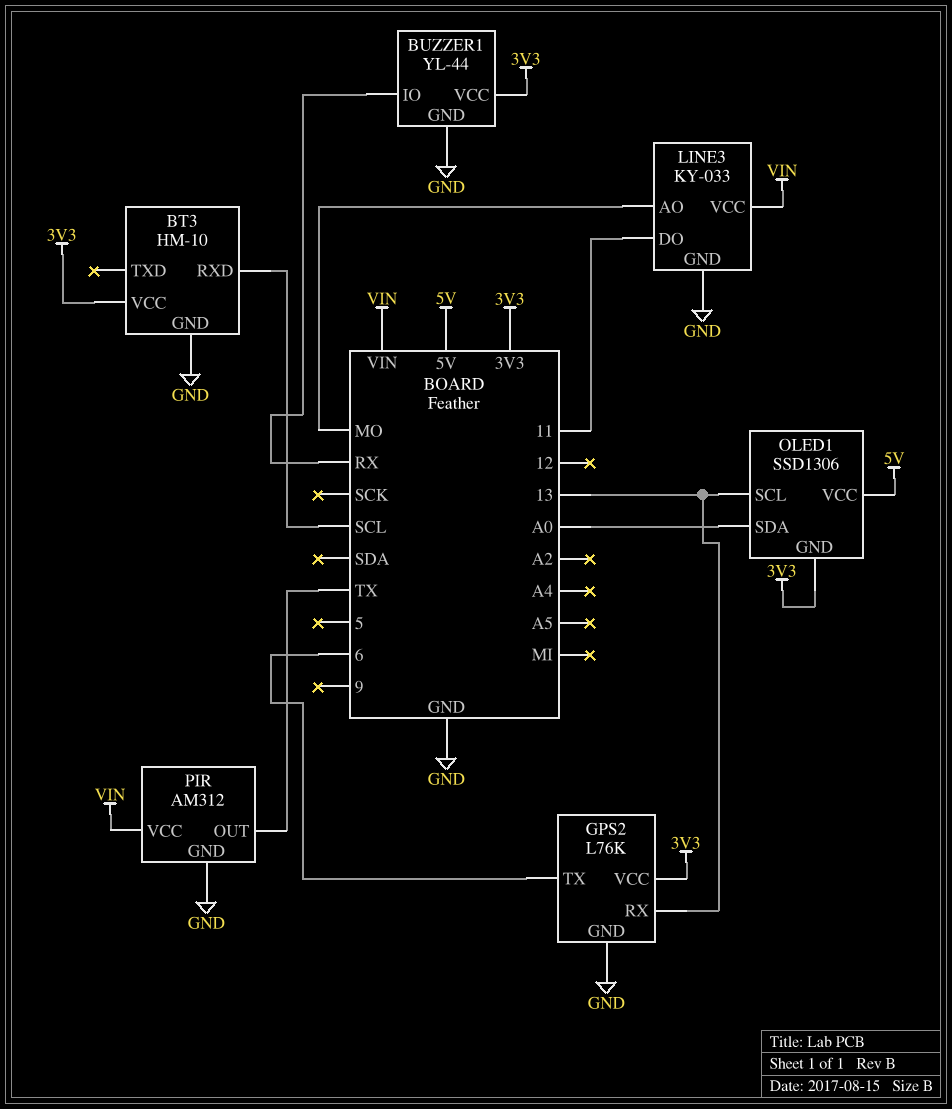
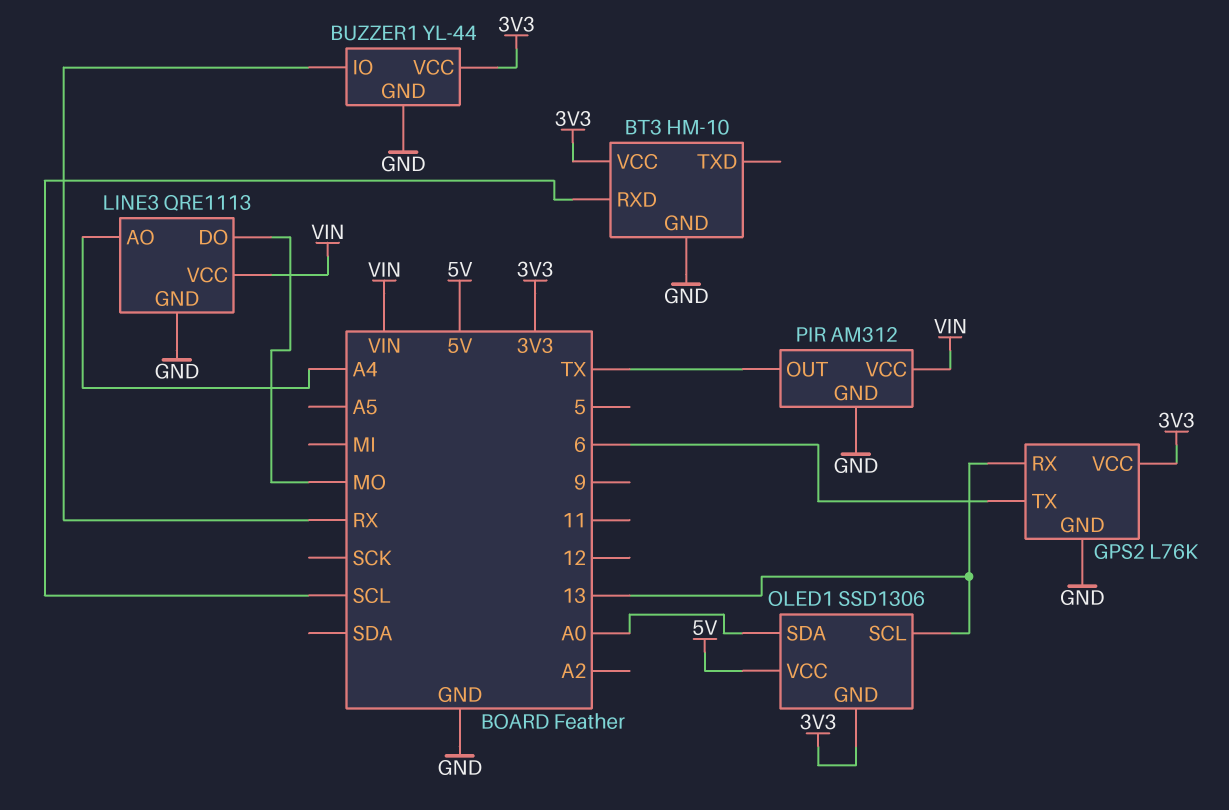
LINE3: KY-033 -> QRE1113
LINE3 pin AO: MO -> A4
LINE3 pin DO: 11 -> MO

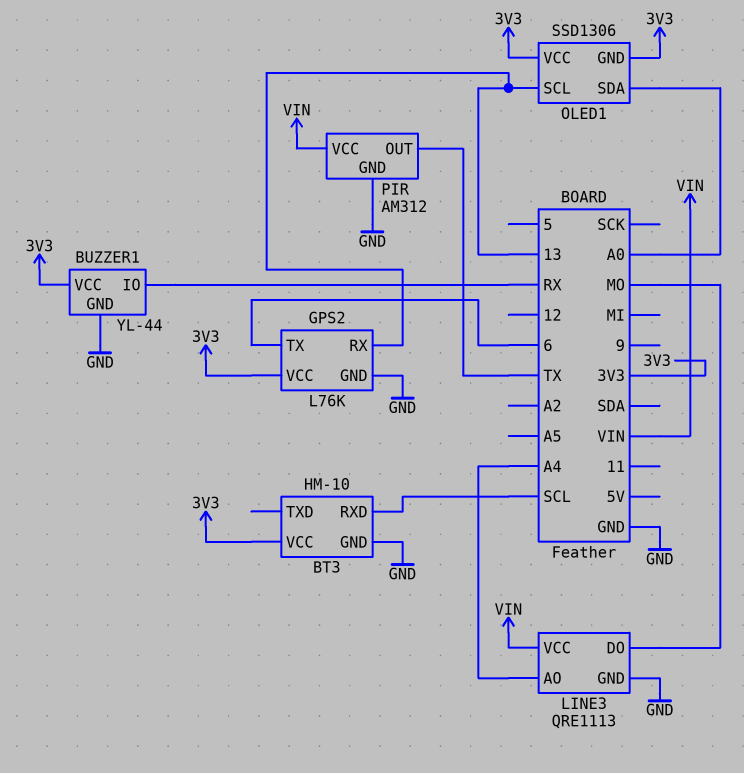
OLED1 pin VCC: 5V -> 3V3

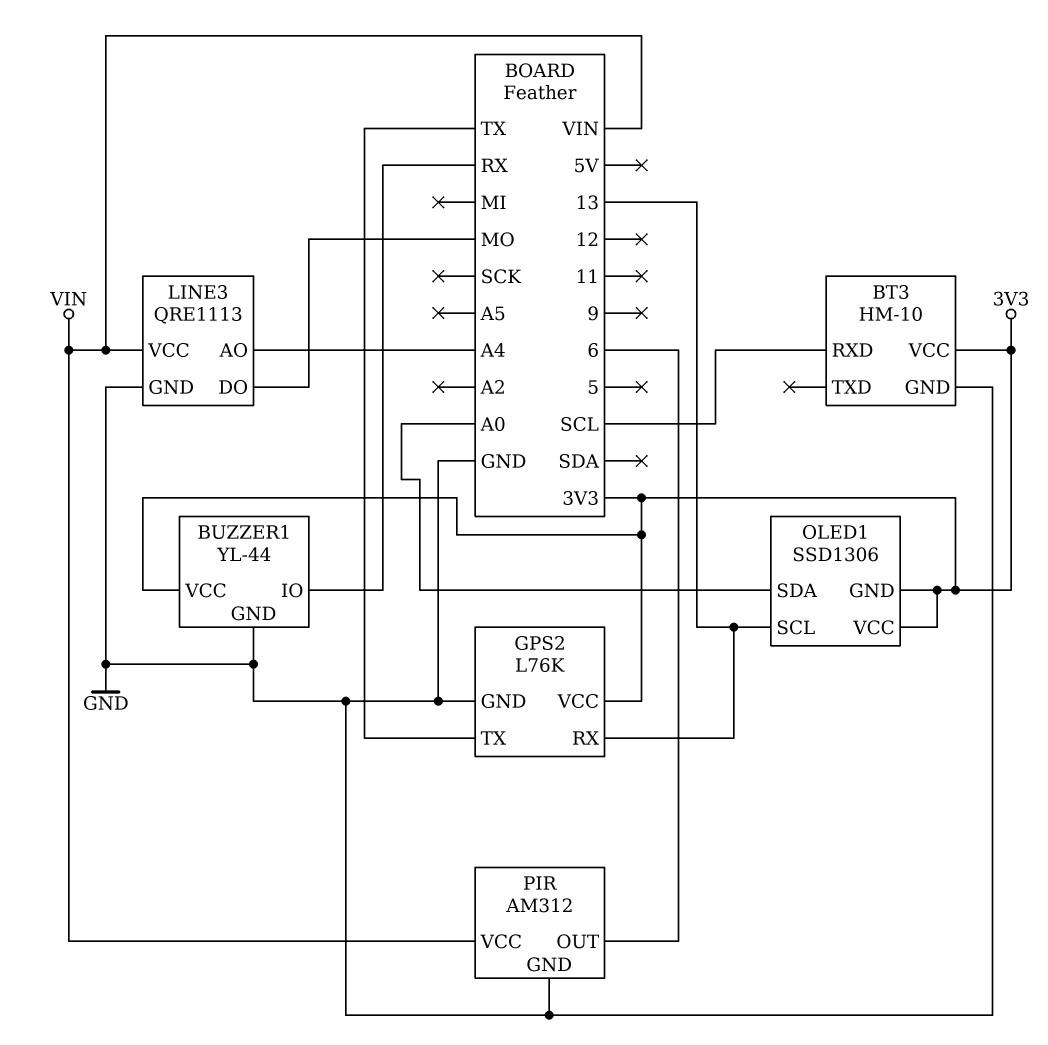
GPS2 pin TX: 6 -> TX
PIR pin OUT: TX -> 6

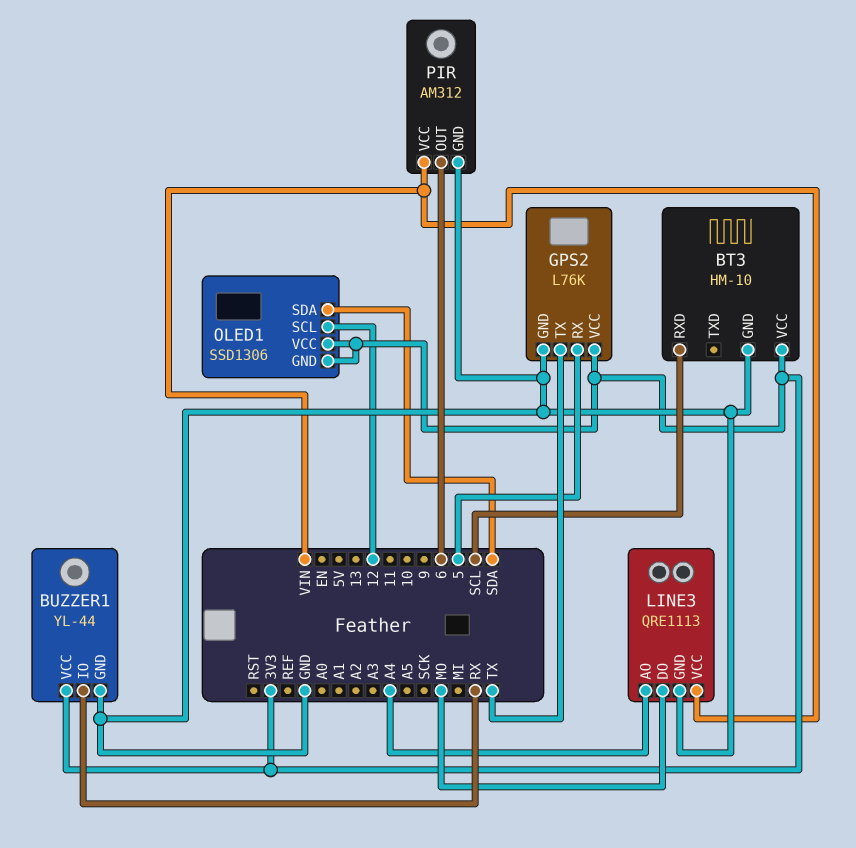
GPS2 pin RX: 13 -> 5
OLED1 pin SCL: 13 -> 12
OLED1 pin SDA: A0 -> SDA

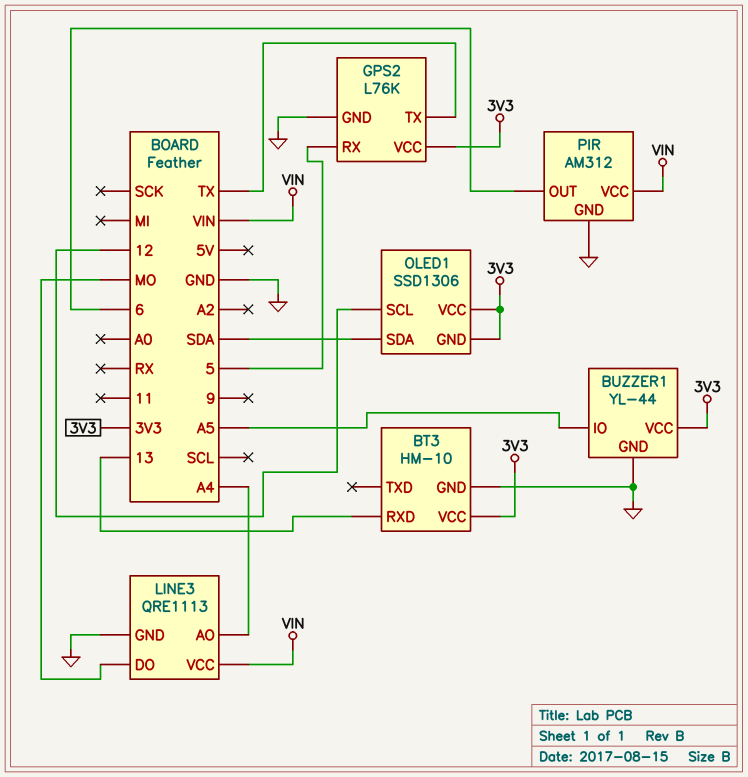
BT3 pin RXD: SCL -> 13
BUZZER1 pin IO: RX -> A5

